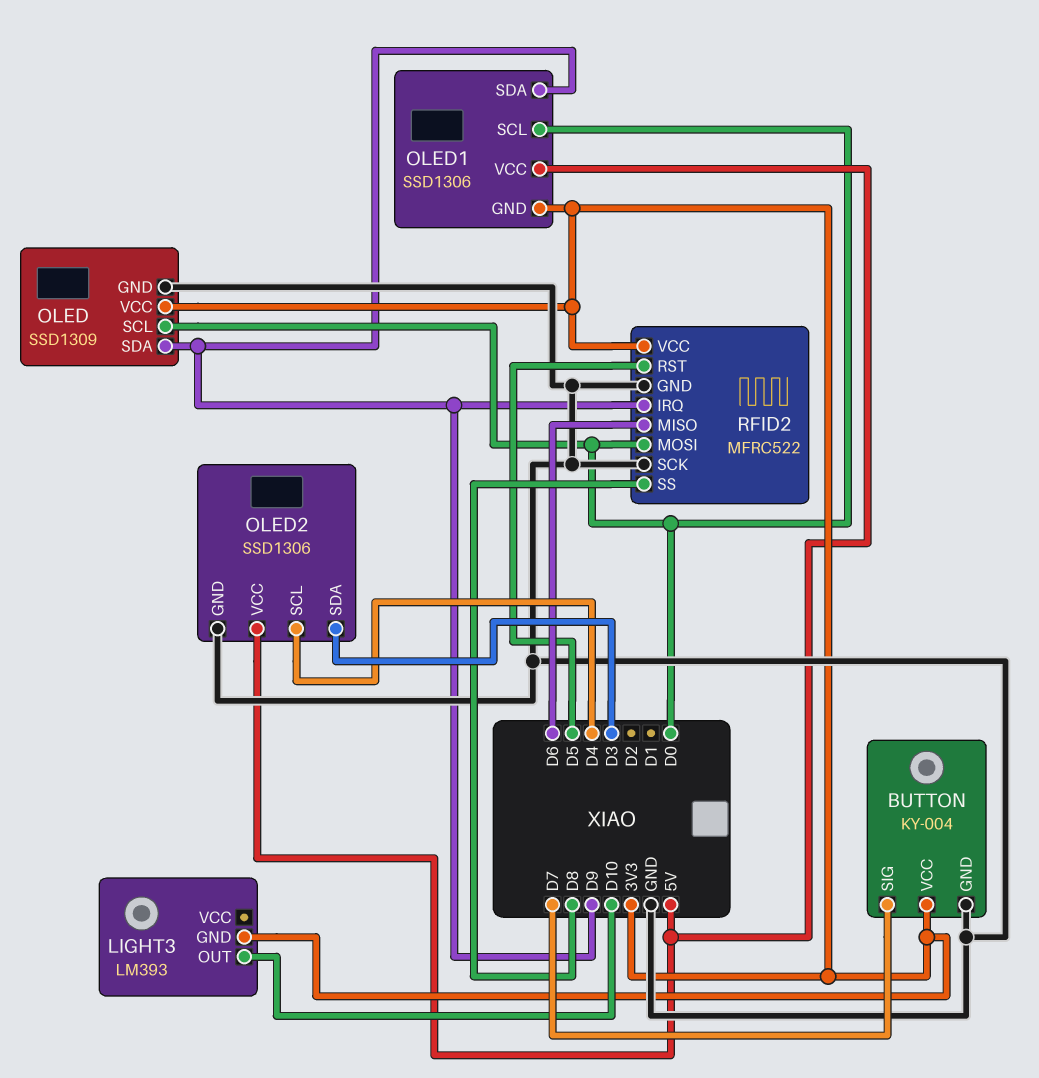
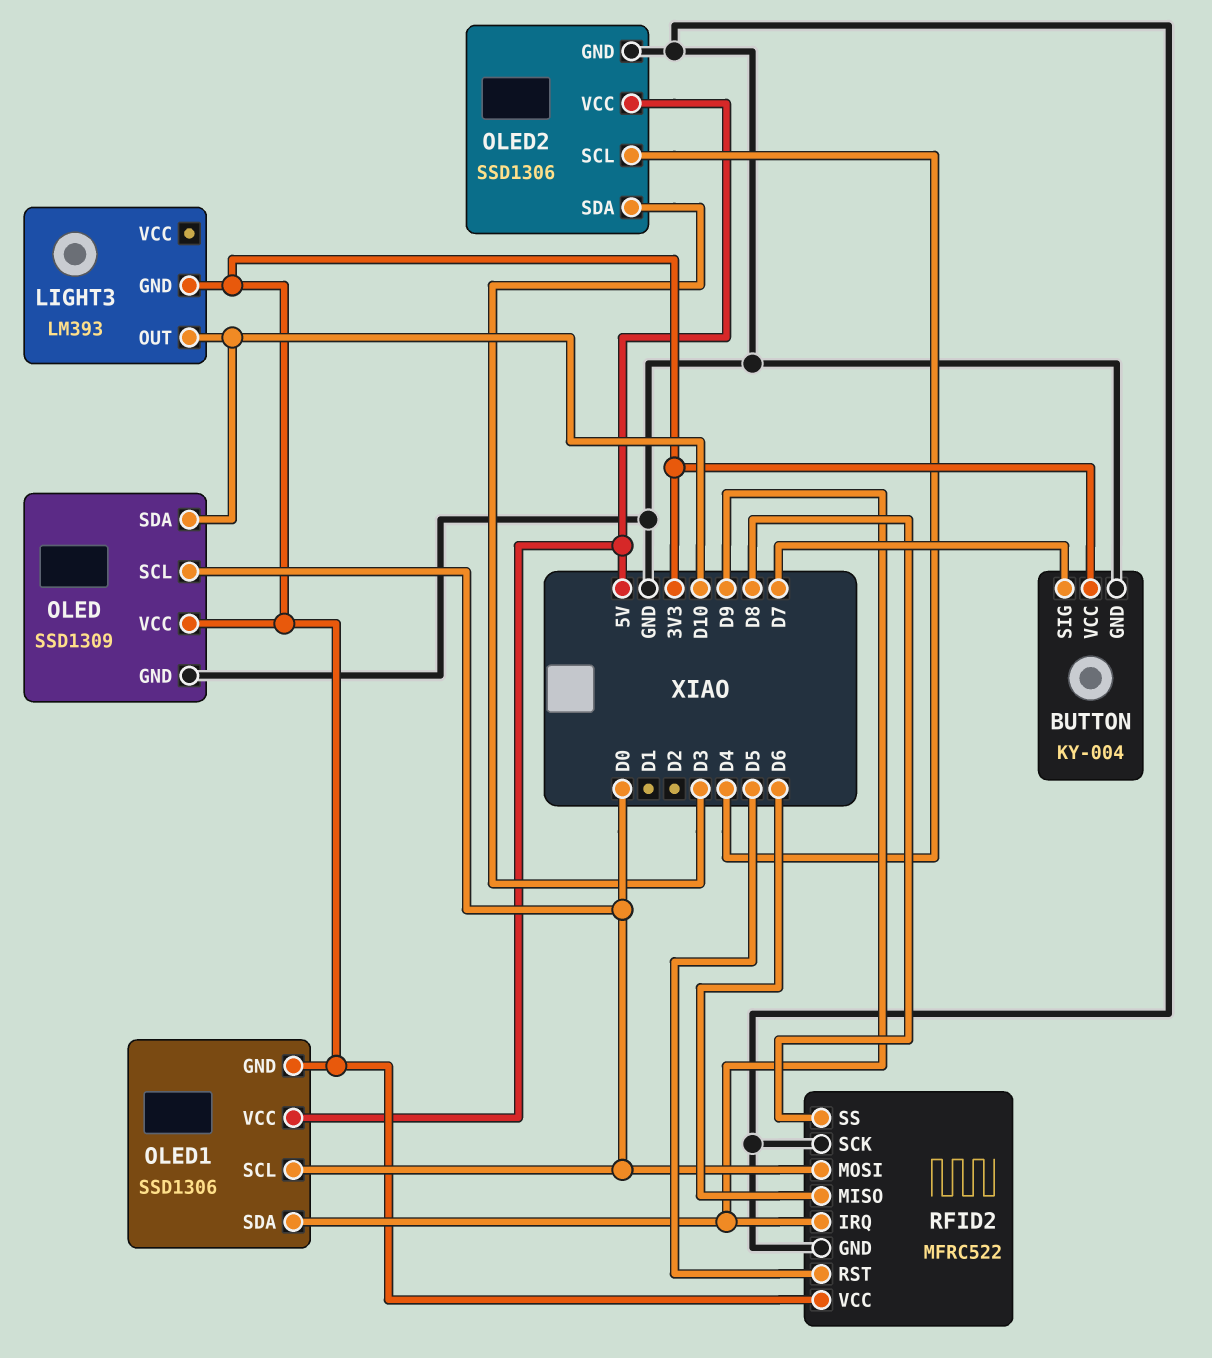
OLED pin SDA: D9 -> D10

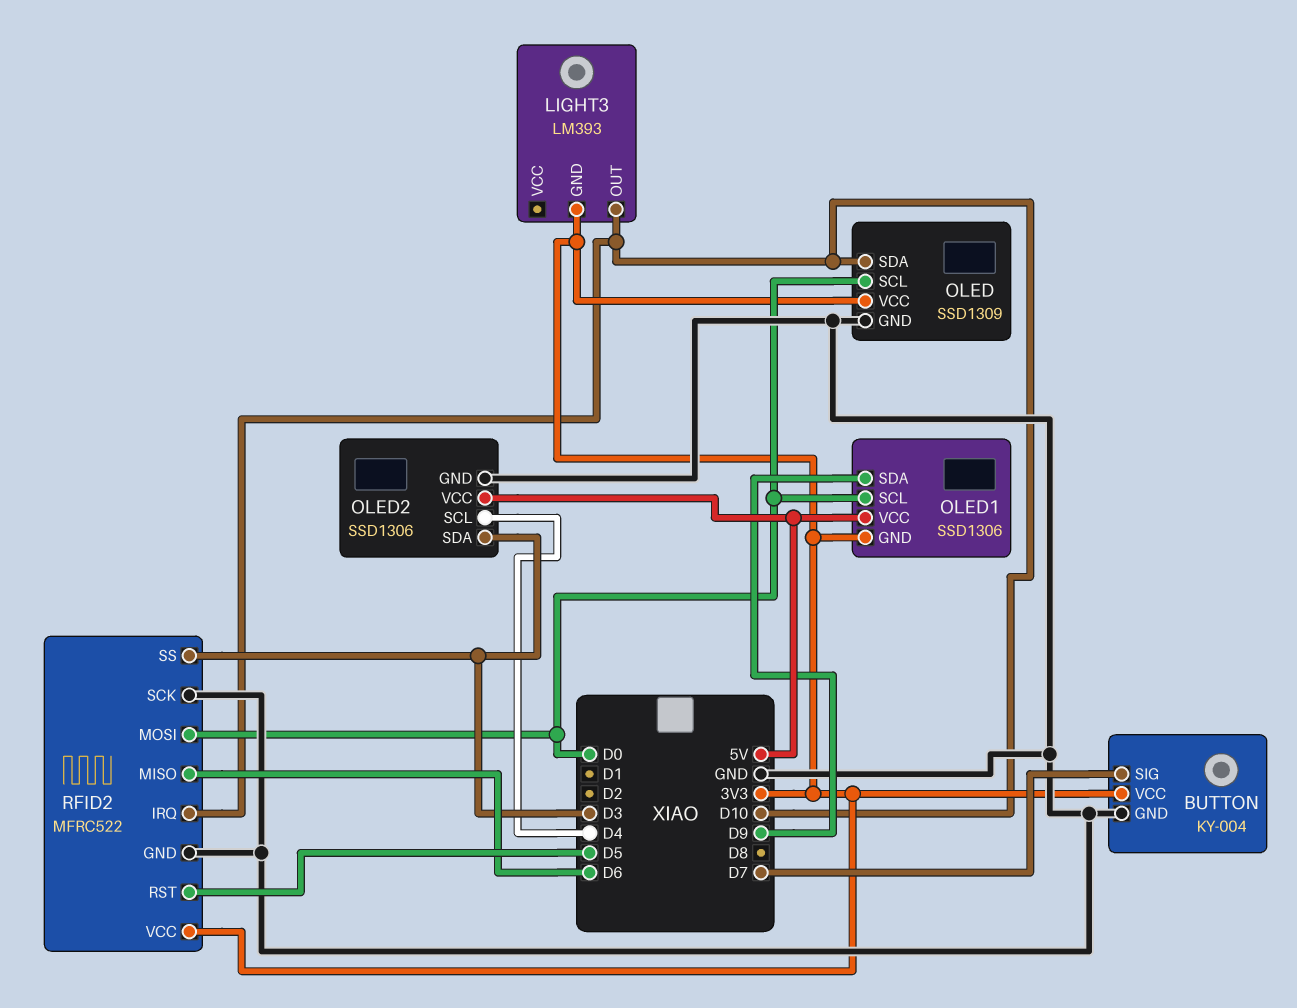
RFID2 pin IRQ: D9 -> D10
RFID2 pin SS: D8 -> D3

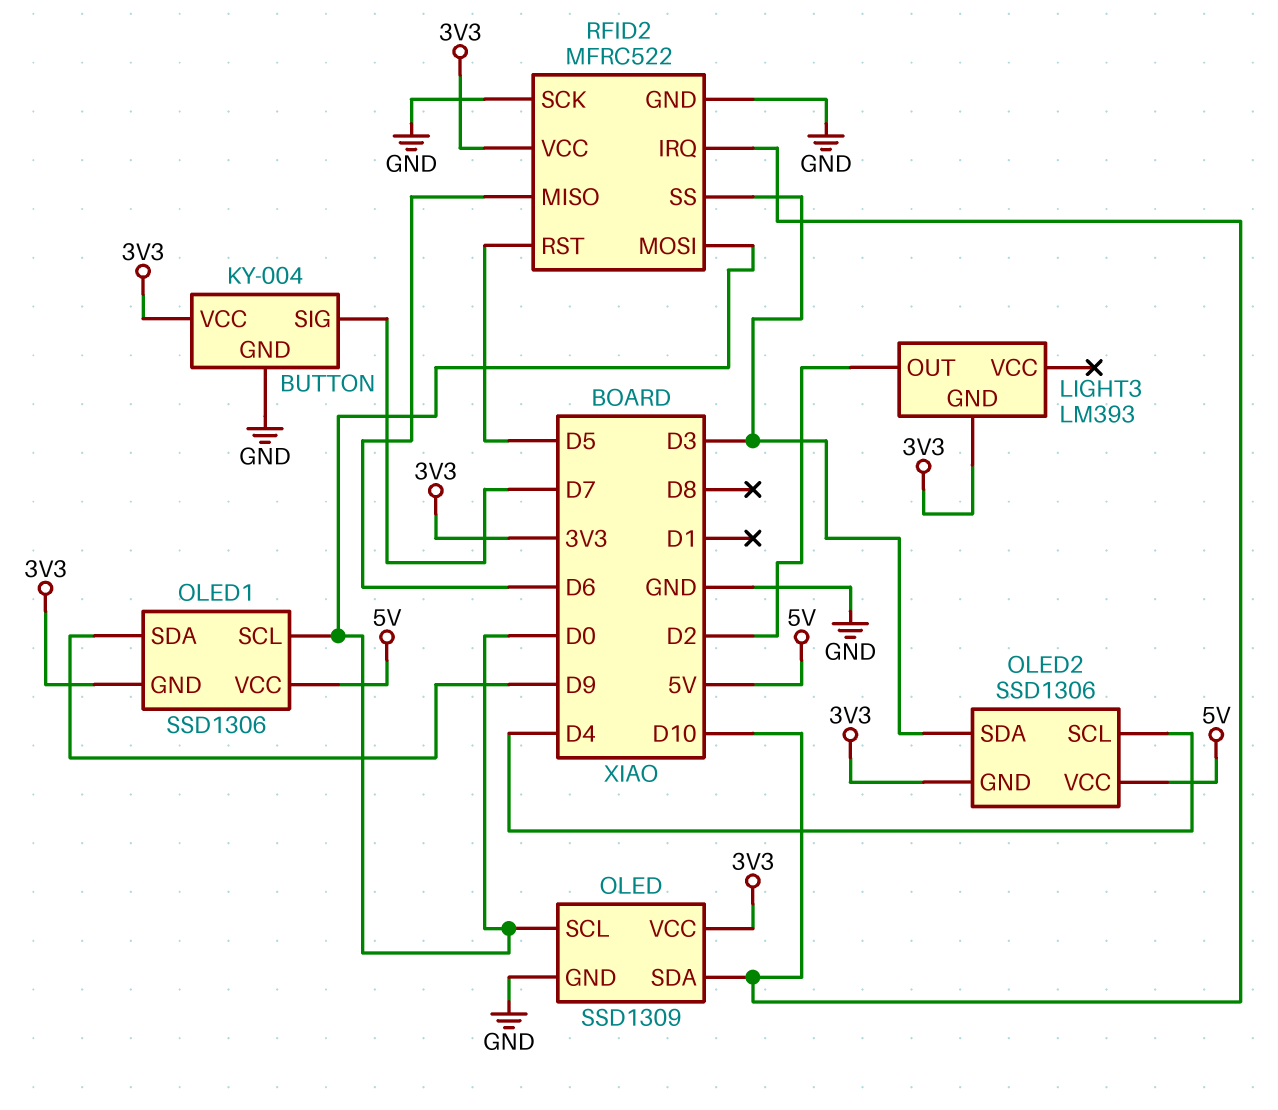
LIGHT3 pin OUT: D10 -> D2
OLED2 pin GND: GND -> 3V3

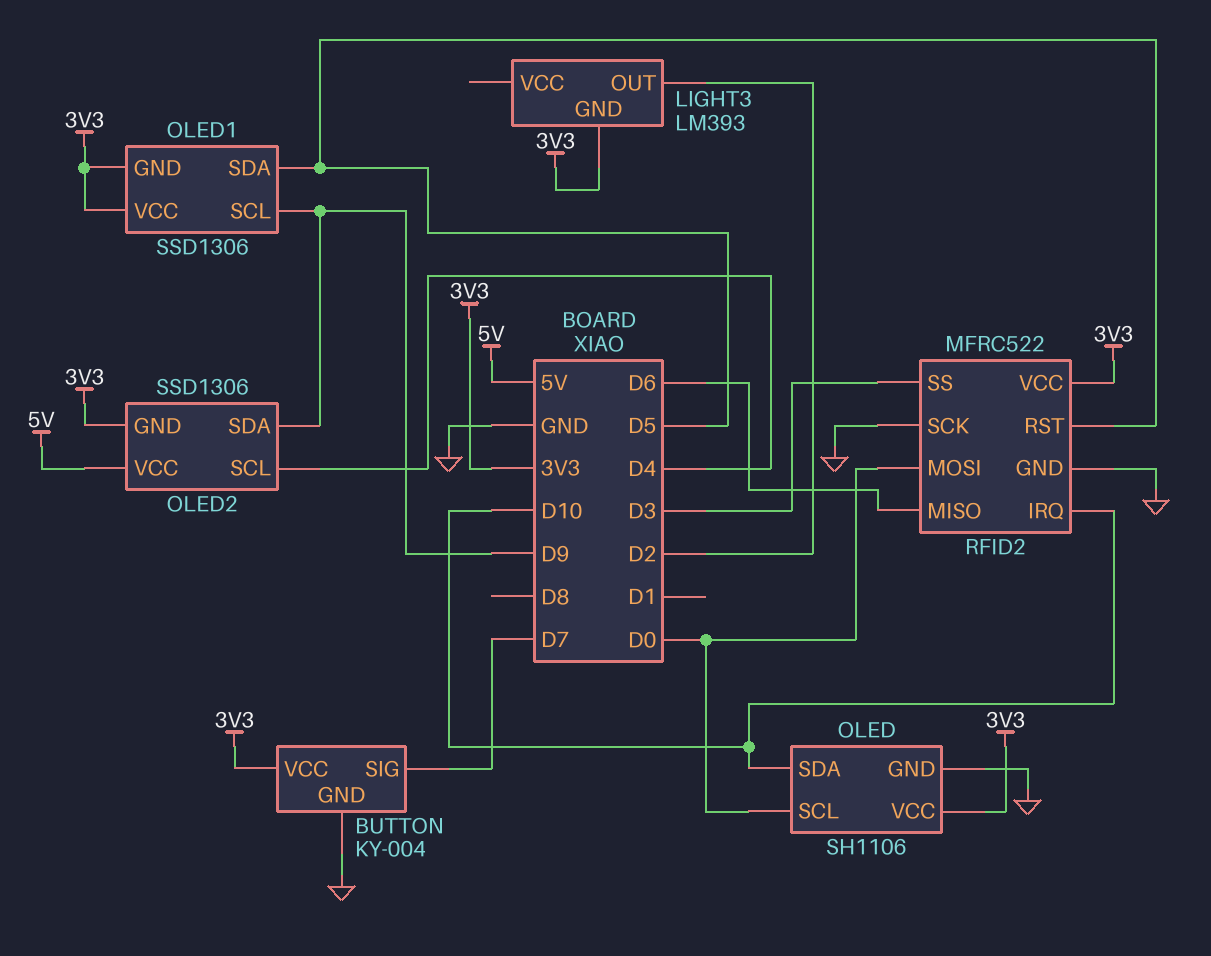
OLED: SSD1309 -> SH1106
OLED1 pin SCL: D0 -> D9
OLED1 pin SDA: D9 -> D5
OLED1 pin VCC: 5V -> 3V3
OLED2 pin SDA: D3 -> D9

